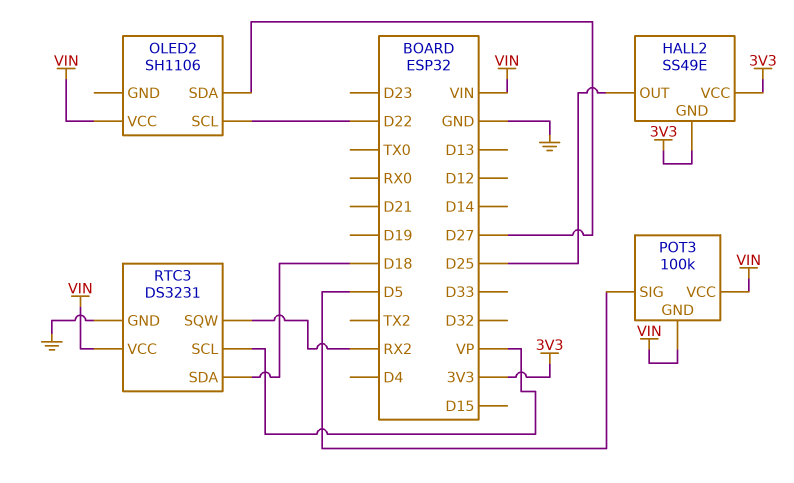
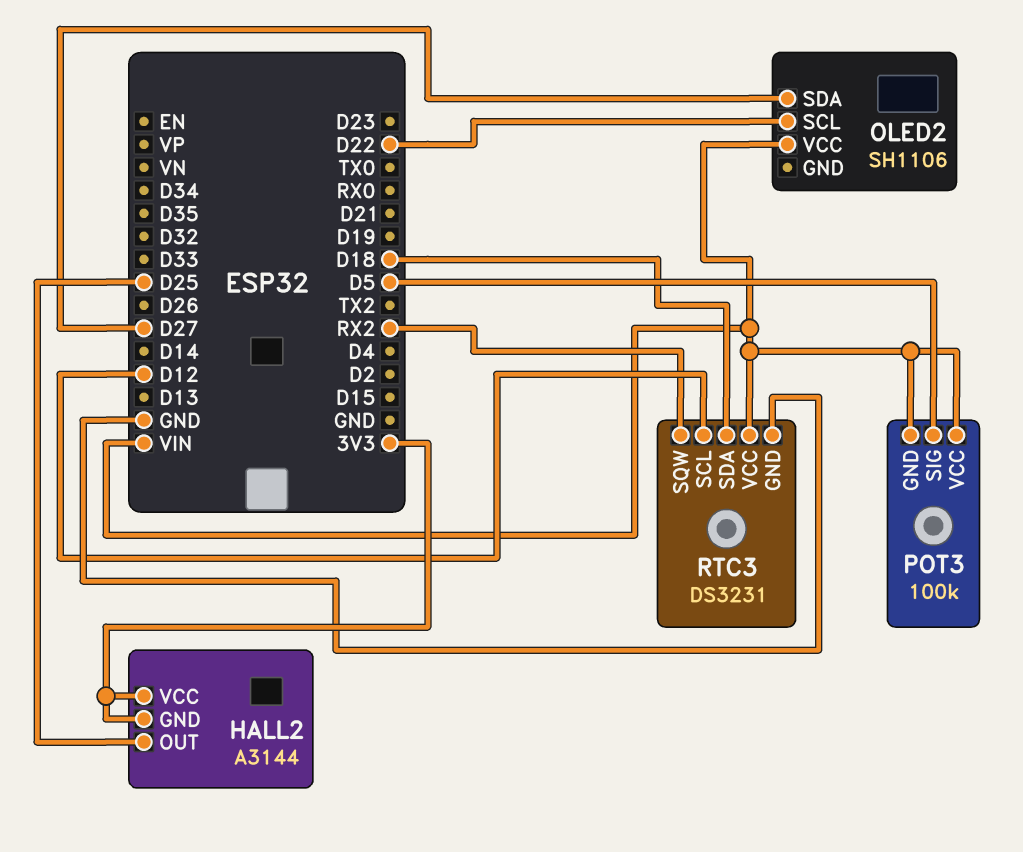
HALL2: SS49E -> A3144
RTC3 pin SCL: VP -> D12

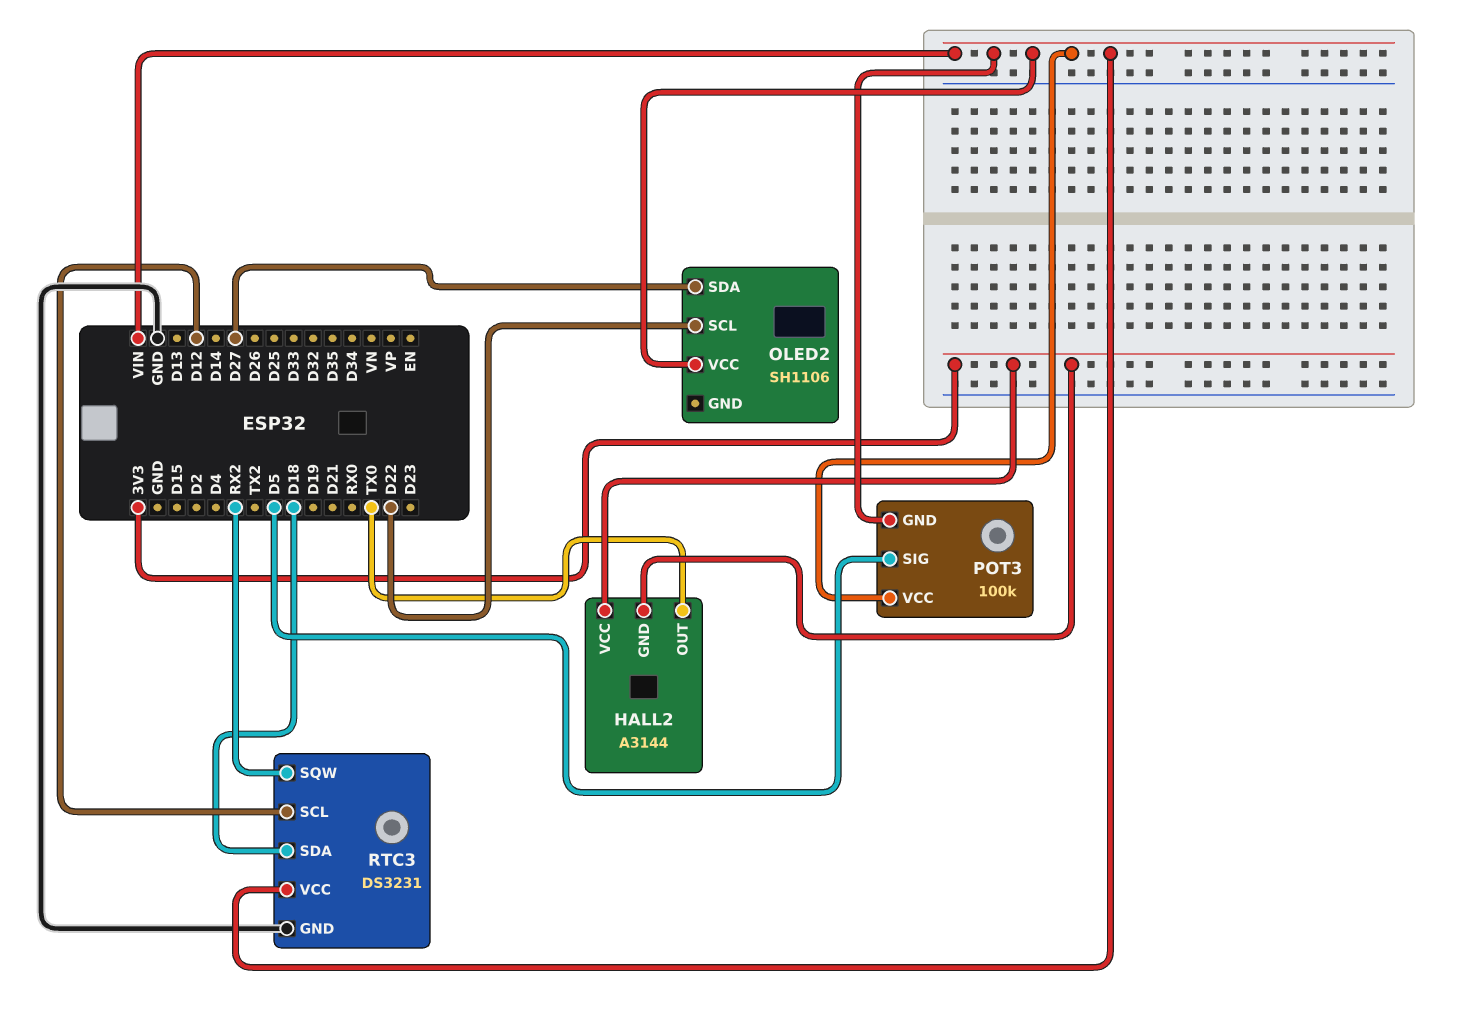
HALL2 pin OUT: D25 -> TX0

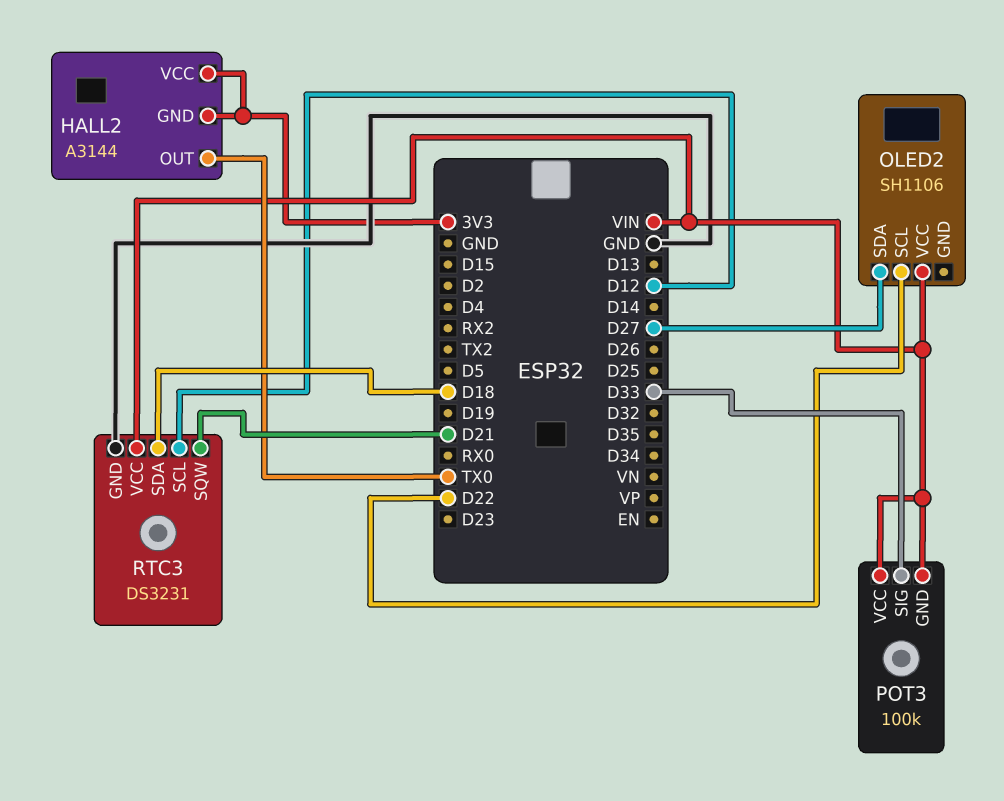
POT3 pin SIG: D5 -> D33
RTC3 pin SQW: RX2 -> D21

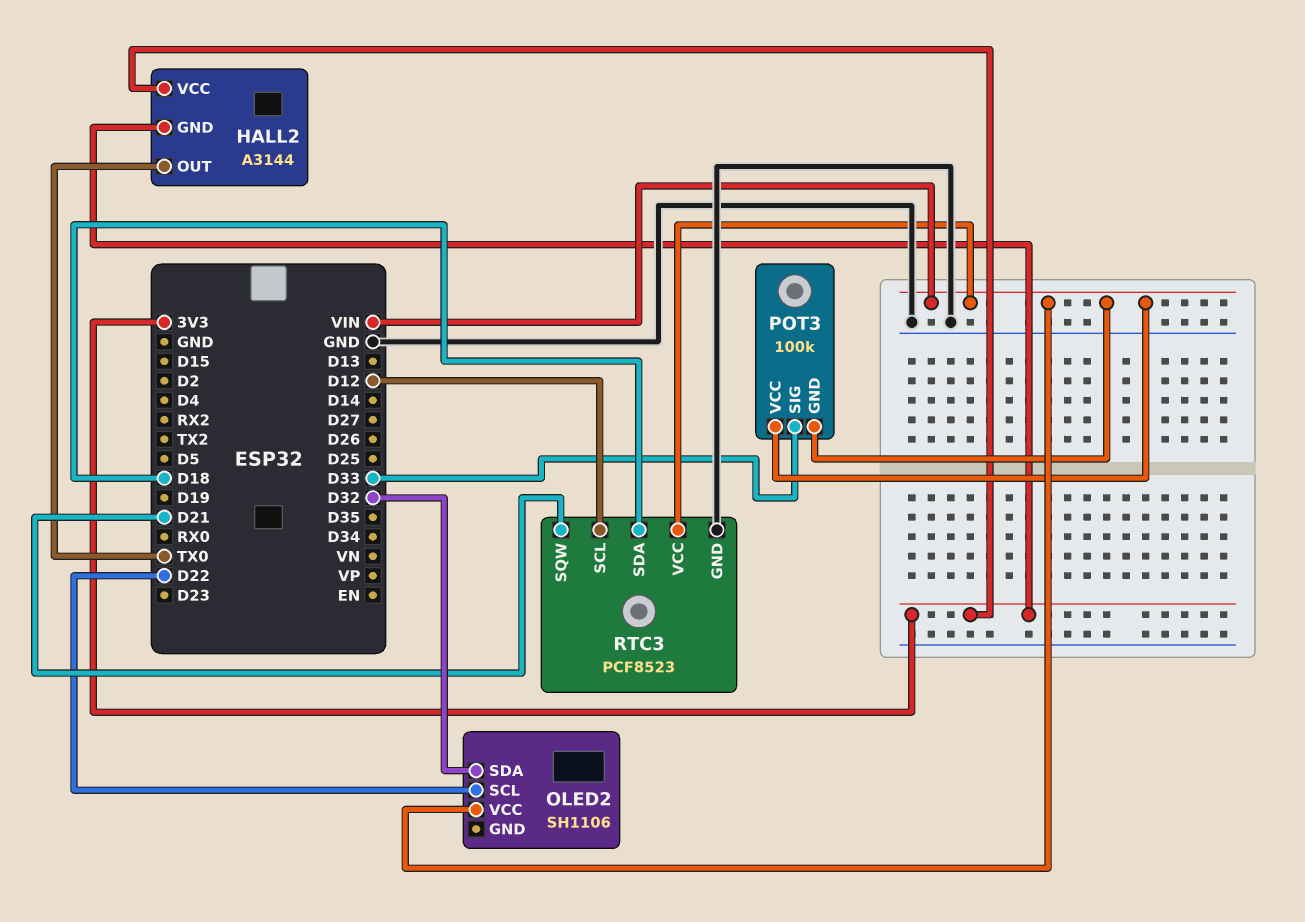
OLED2 pin SDA: D27 -> D32
RTC3: DS3231 -> PCF8523

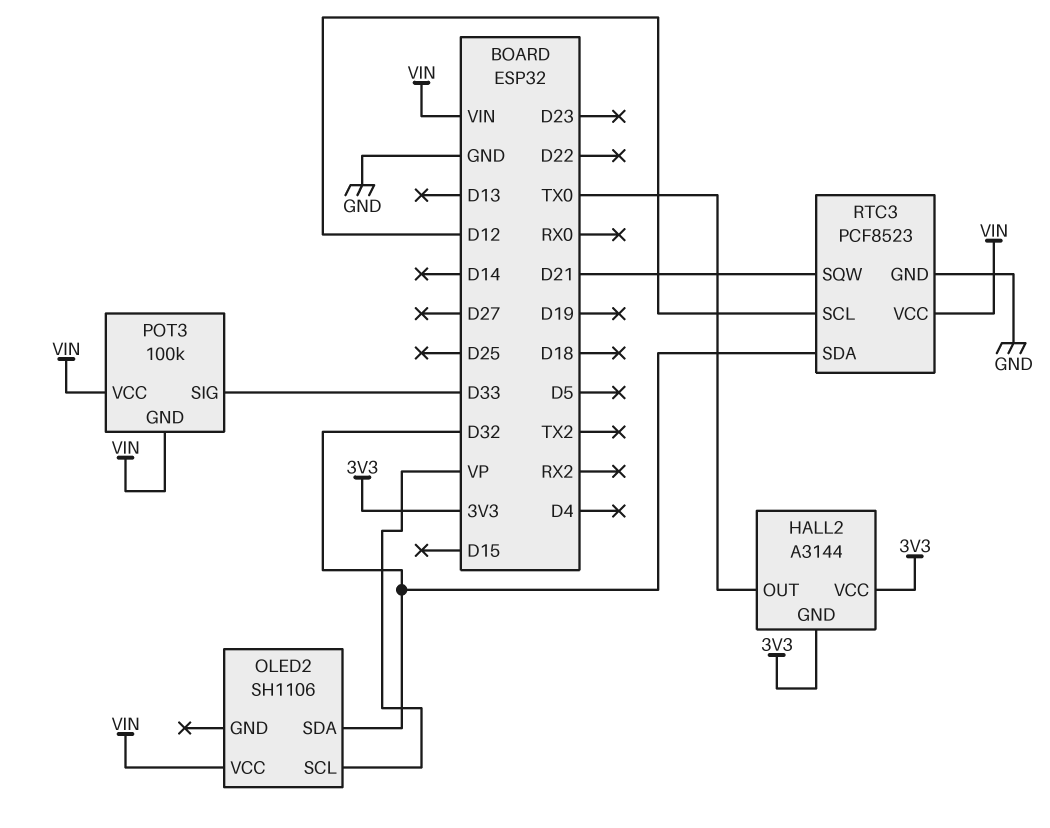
OLED2 pin SCL: D22 -> VP
RTC3 pin SDA: D18 -> D32

